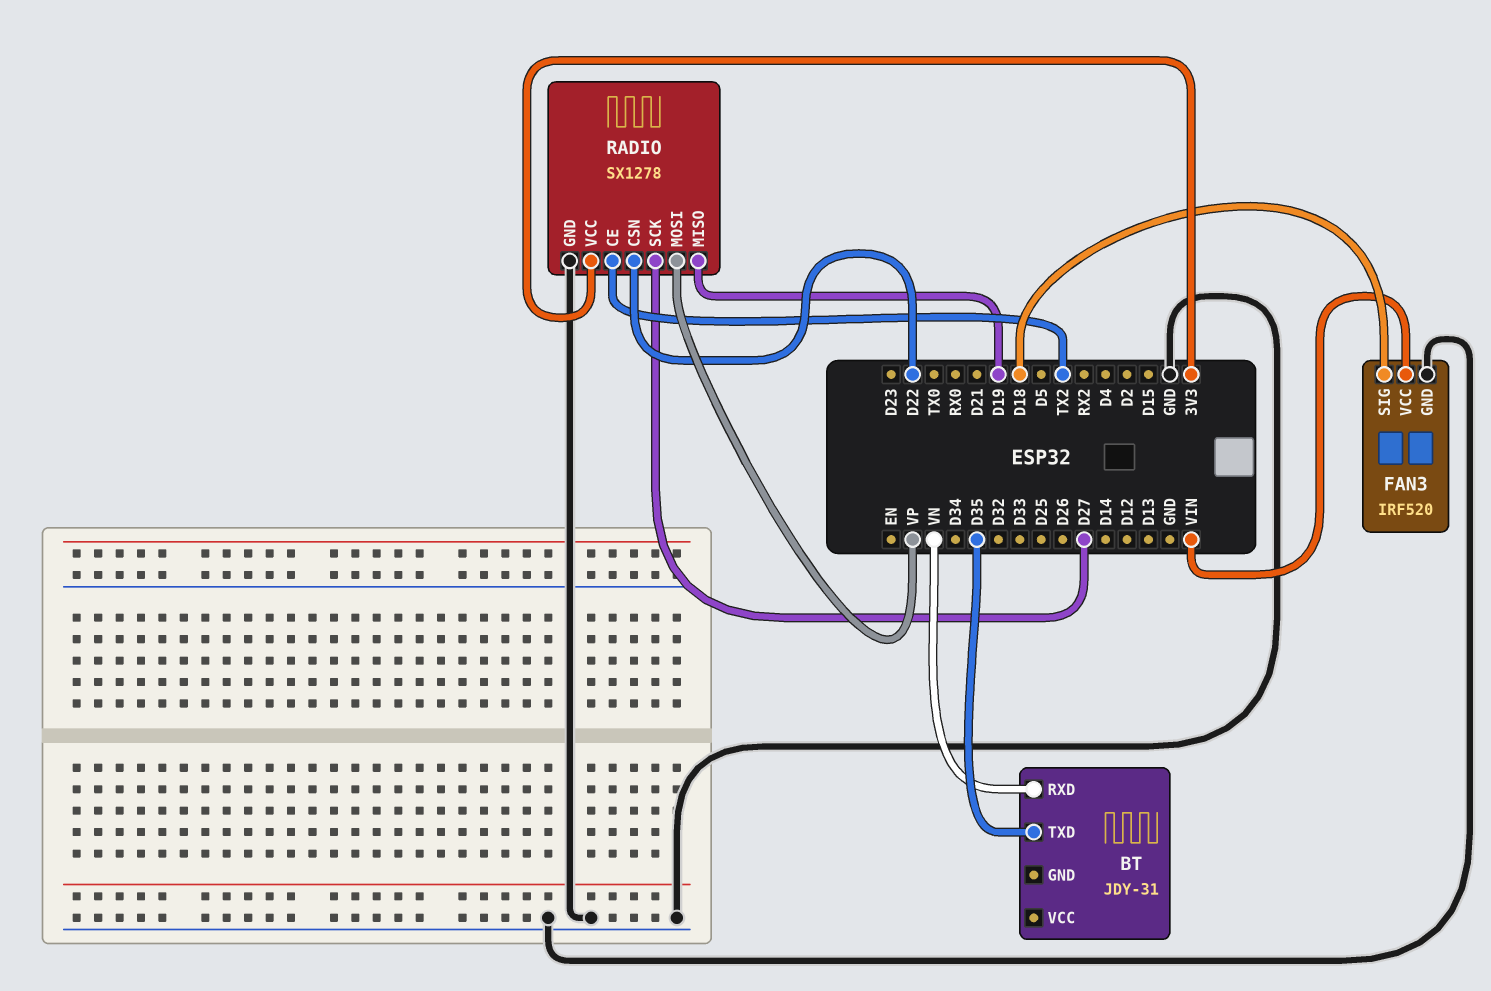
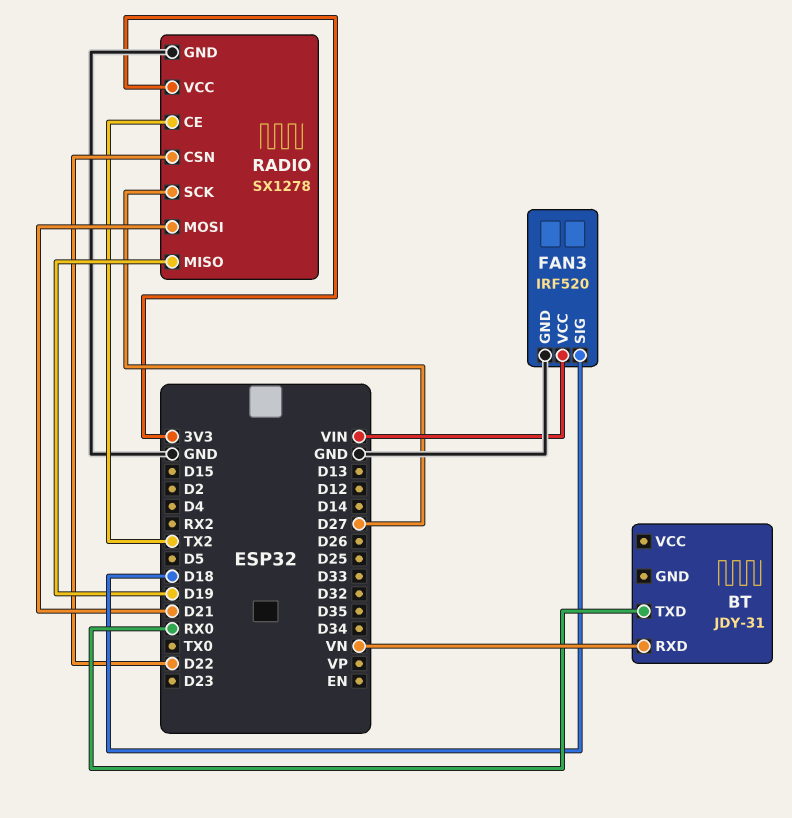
BT pin TXD: D35 -> RX0
RADIO pin MOSI: VP -> D21

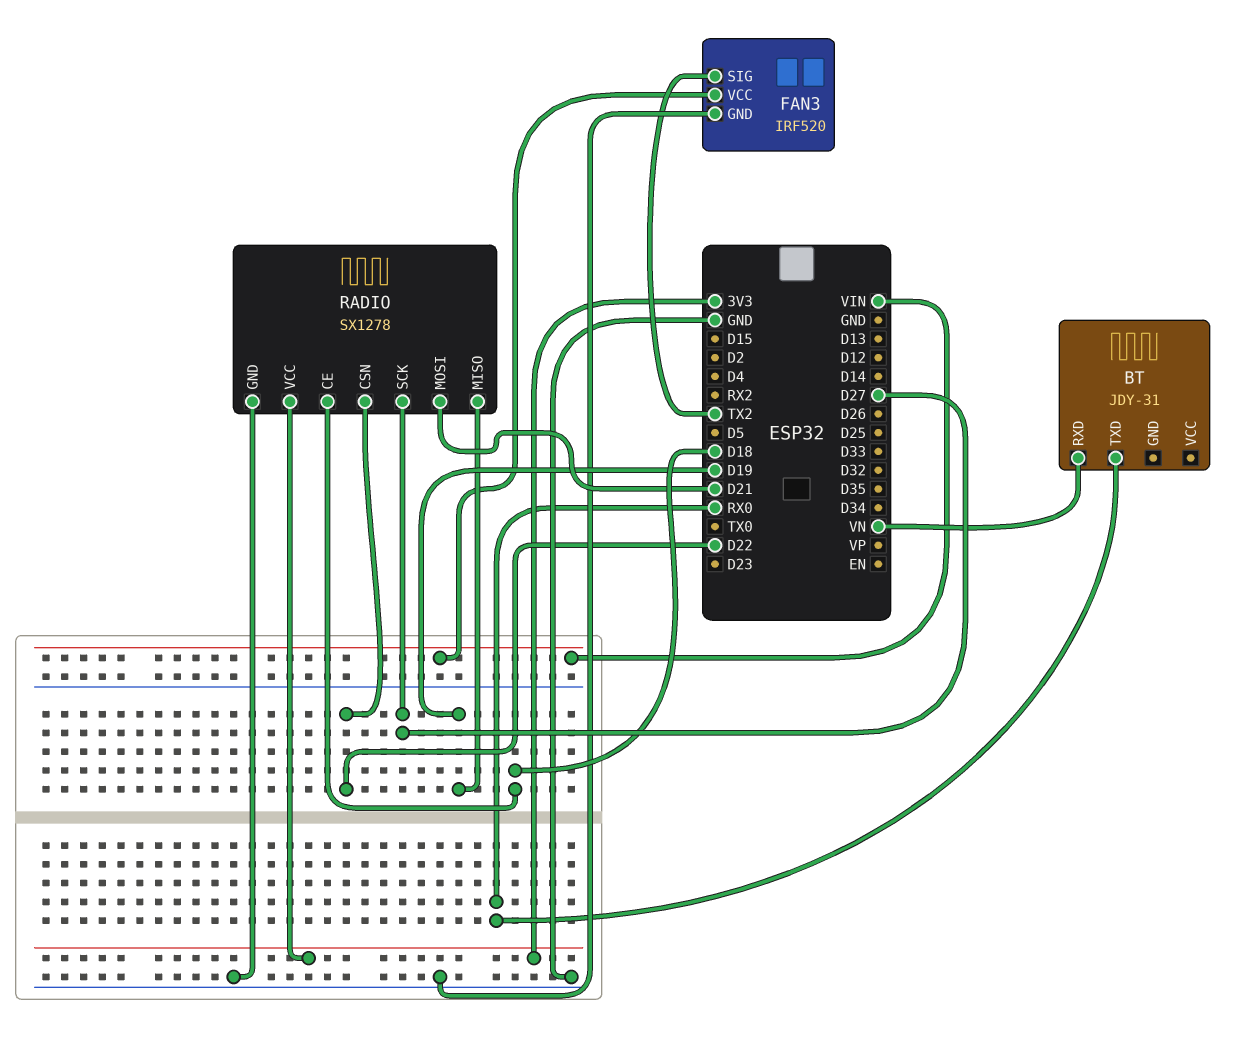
FAN3 pin SIG: D18 -> TX2
RADIO pin CE: TX2 -> D18

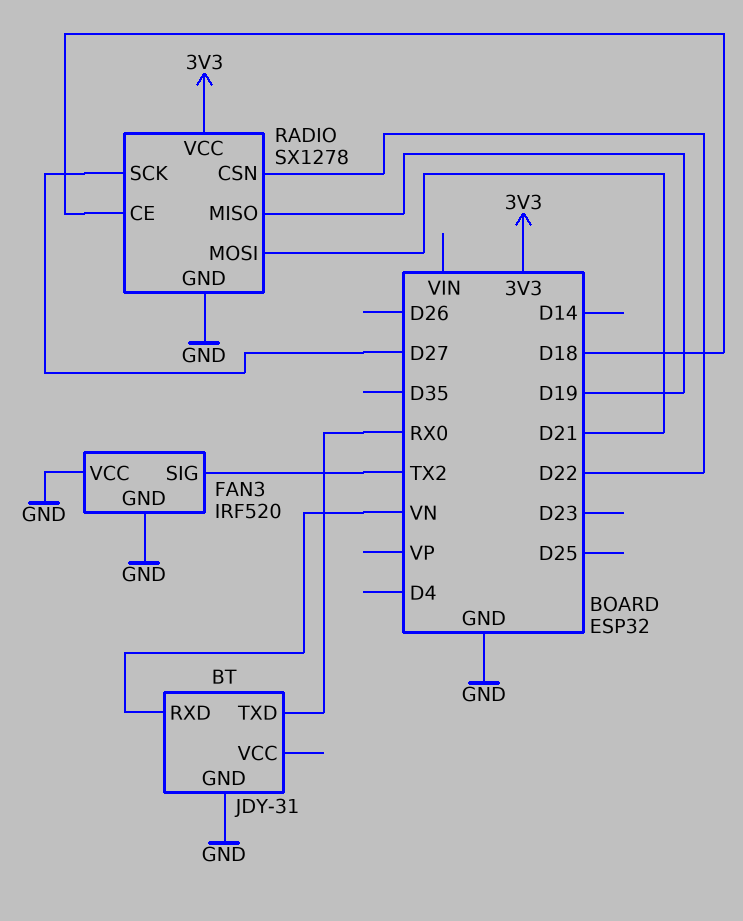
BT pin GND: none -> GND
FAN3 pin VCC: VIN -> GND

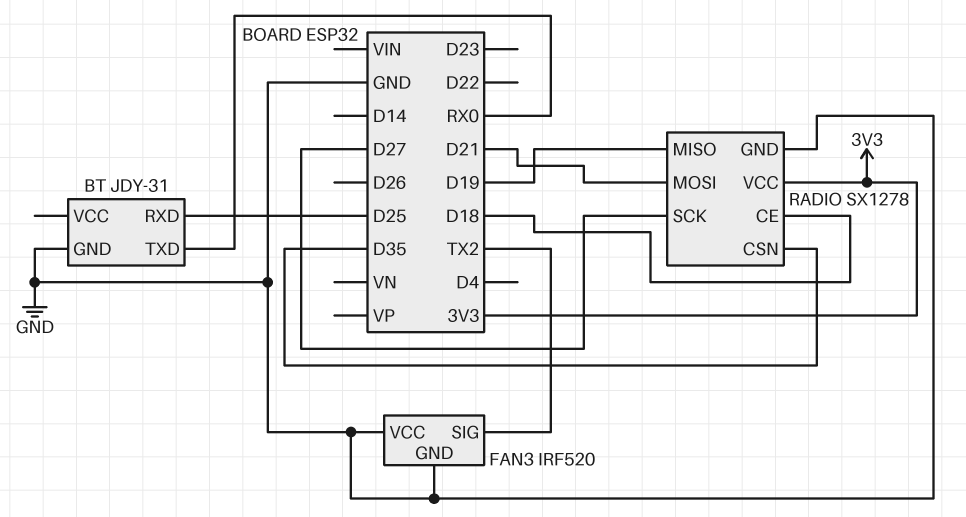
BT pin RXD: VN -> D25
RADIO pin CSN: D22 -> D35

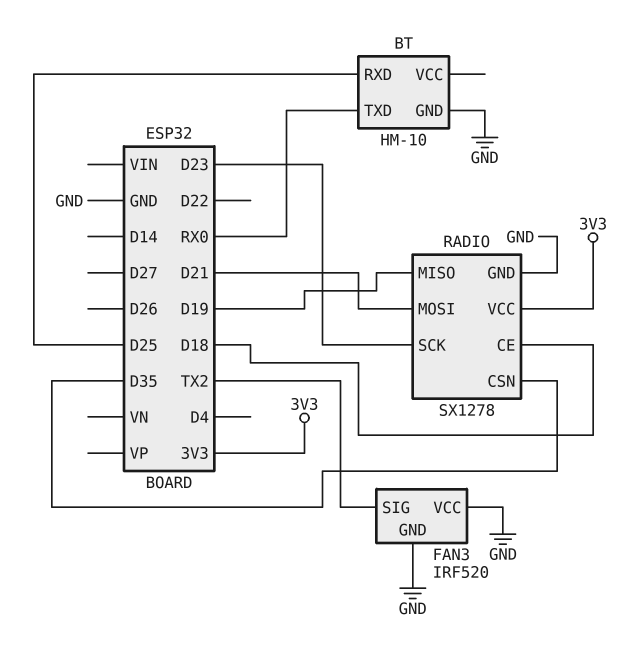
BT: JDY-31 -> HM-10
RADIO pin SCK: D27 -> D23

